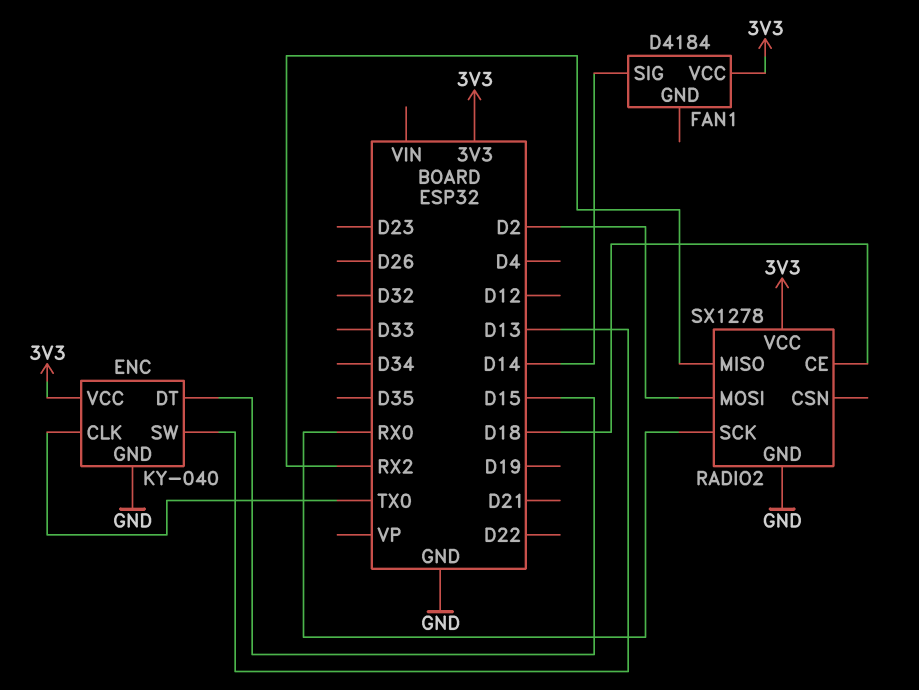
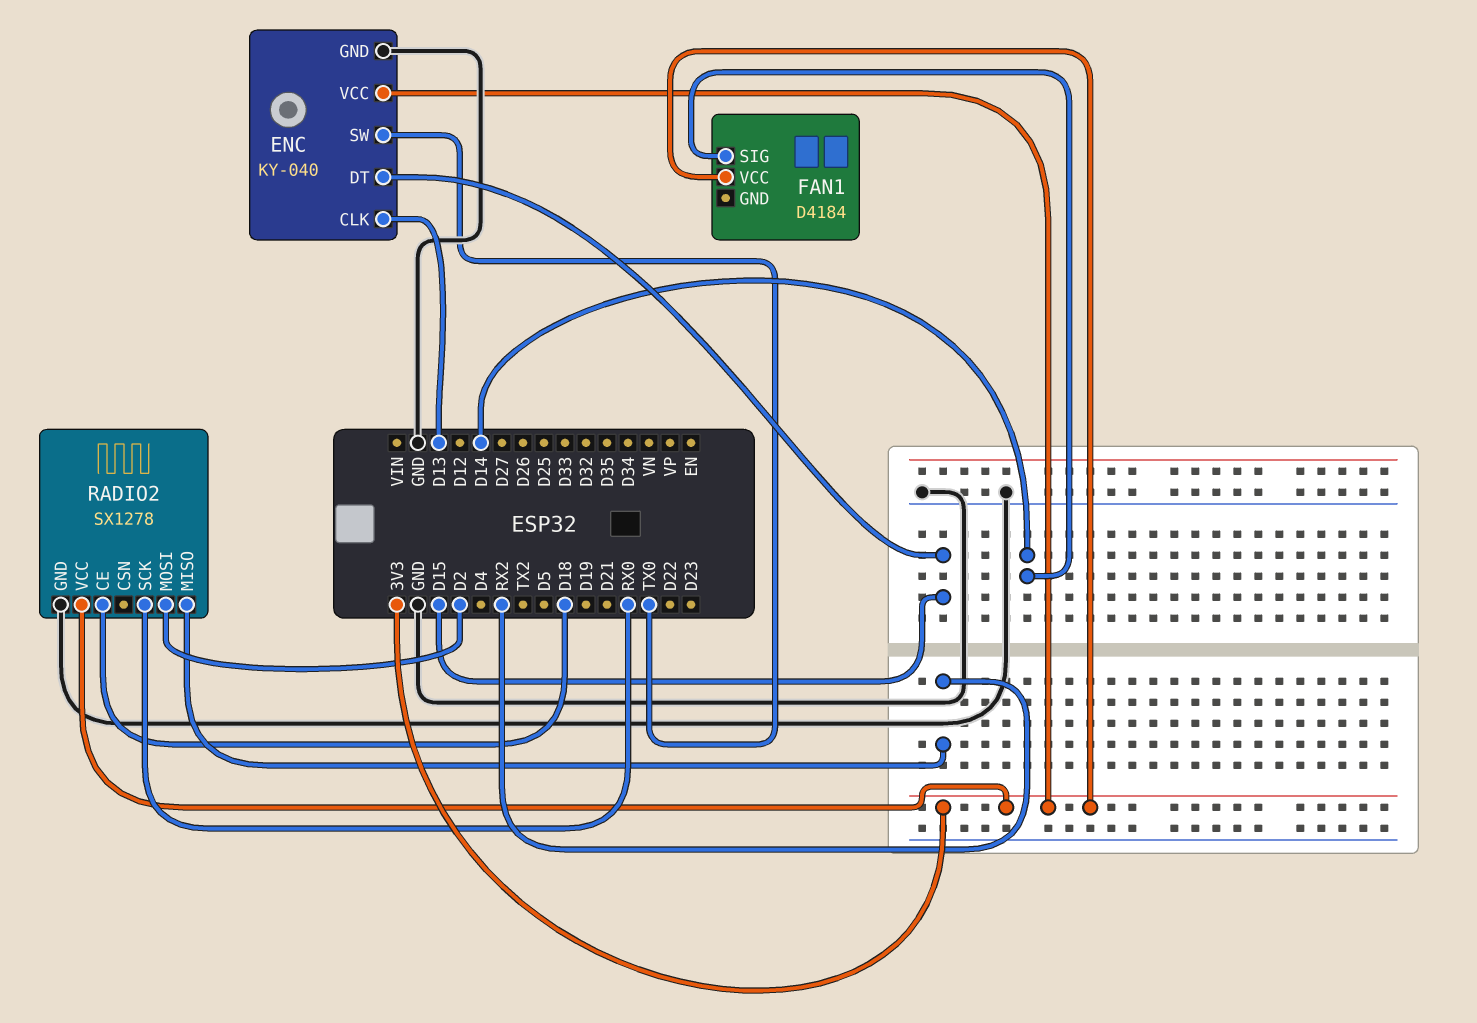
ENC pin CLK: TX0 -> D13
ENC pin SW: D13 -> TX0

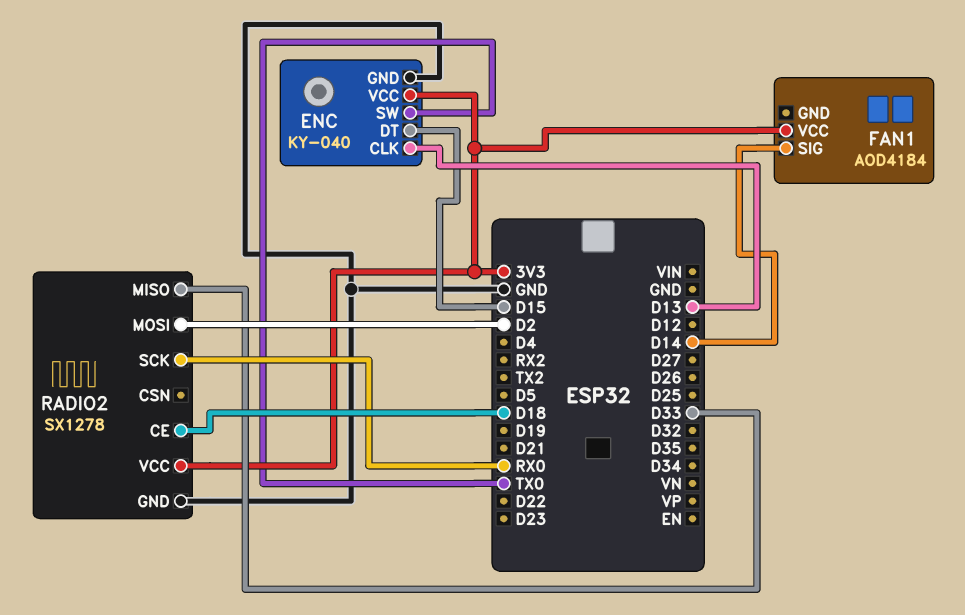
FAN1: D4184 -> AOD4184
RADIO2 pin MISO: RX2 -> D33

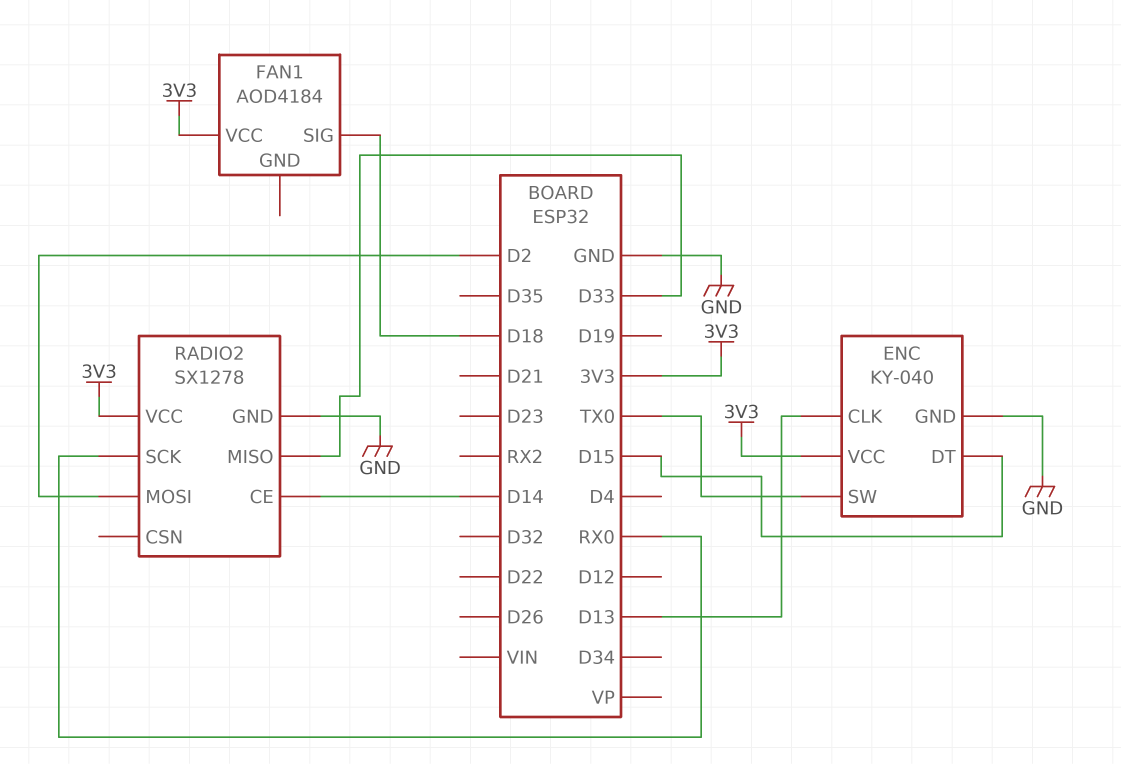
FAN1 pin SIG: D14 -> D18
RADIO2 pin CE: D18 -> D14

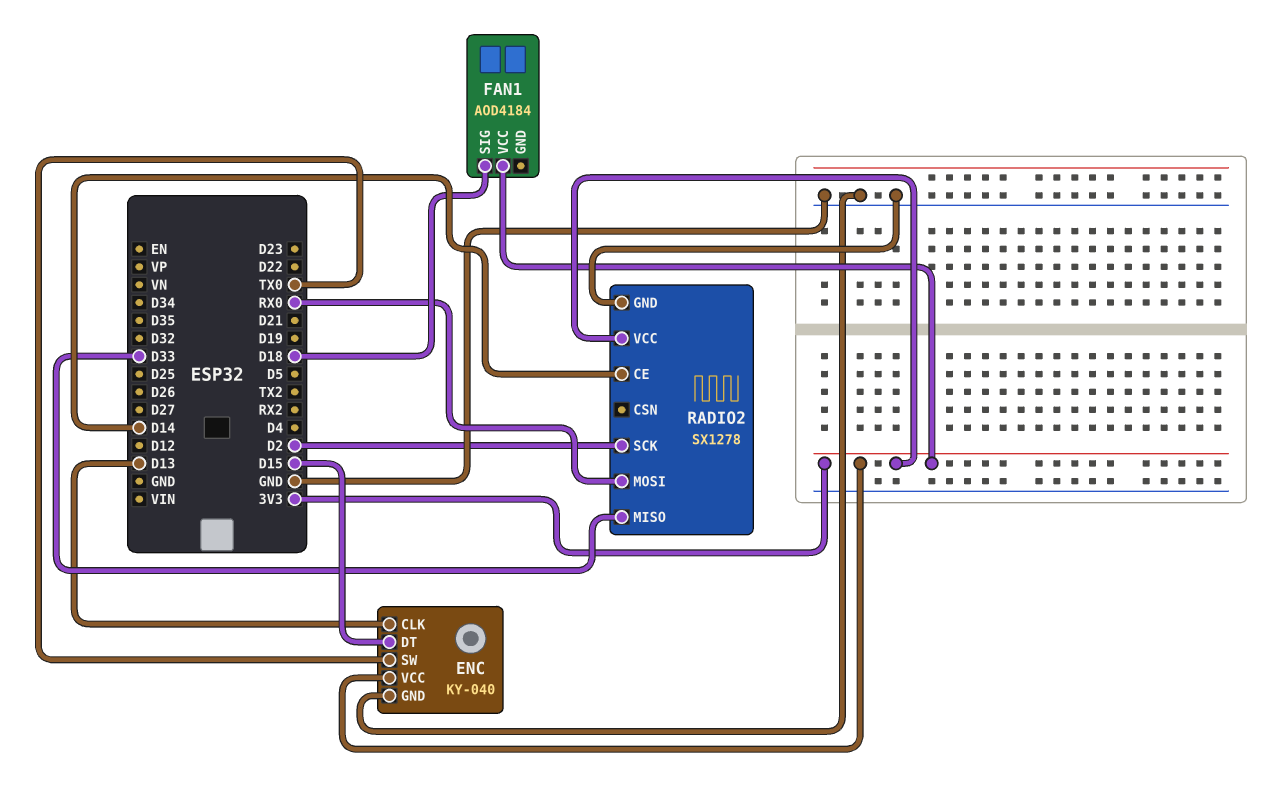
RADIO2 pin MOSI: D2 -> RX0
RADIO2 pin SCK: RX0 -> D2

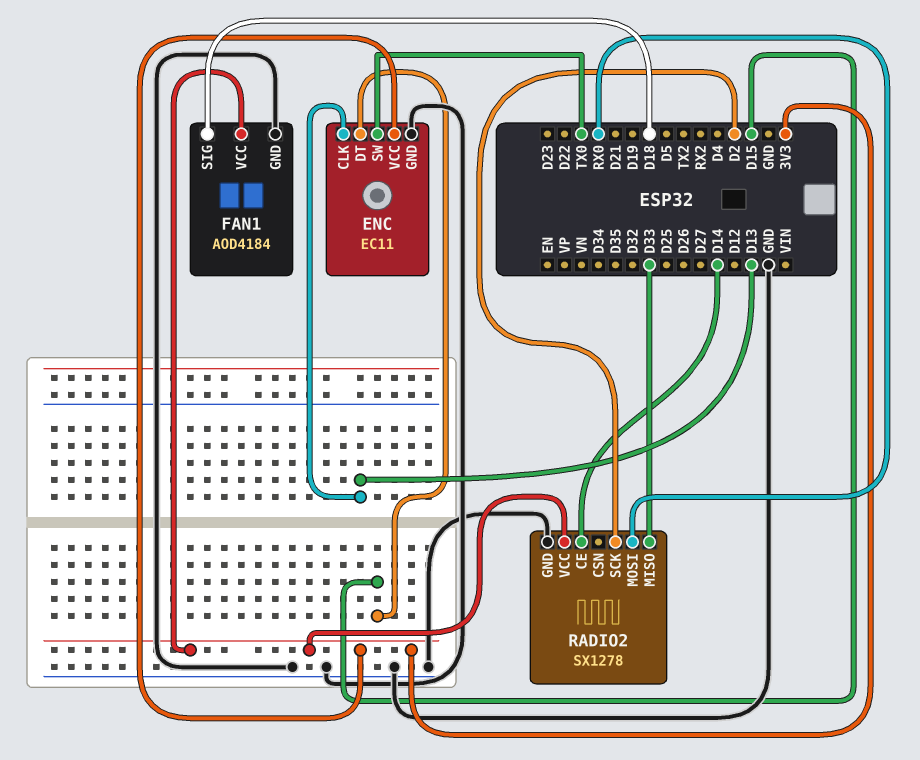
ENC: KY-040 -> EC11
FAN1 pin GND: none -> GND

